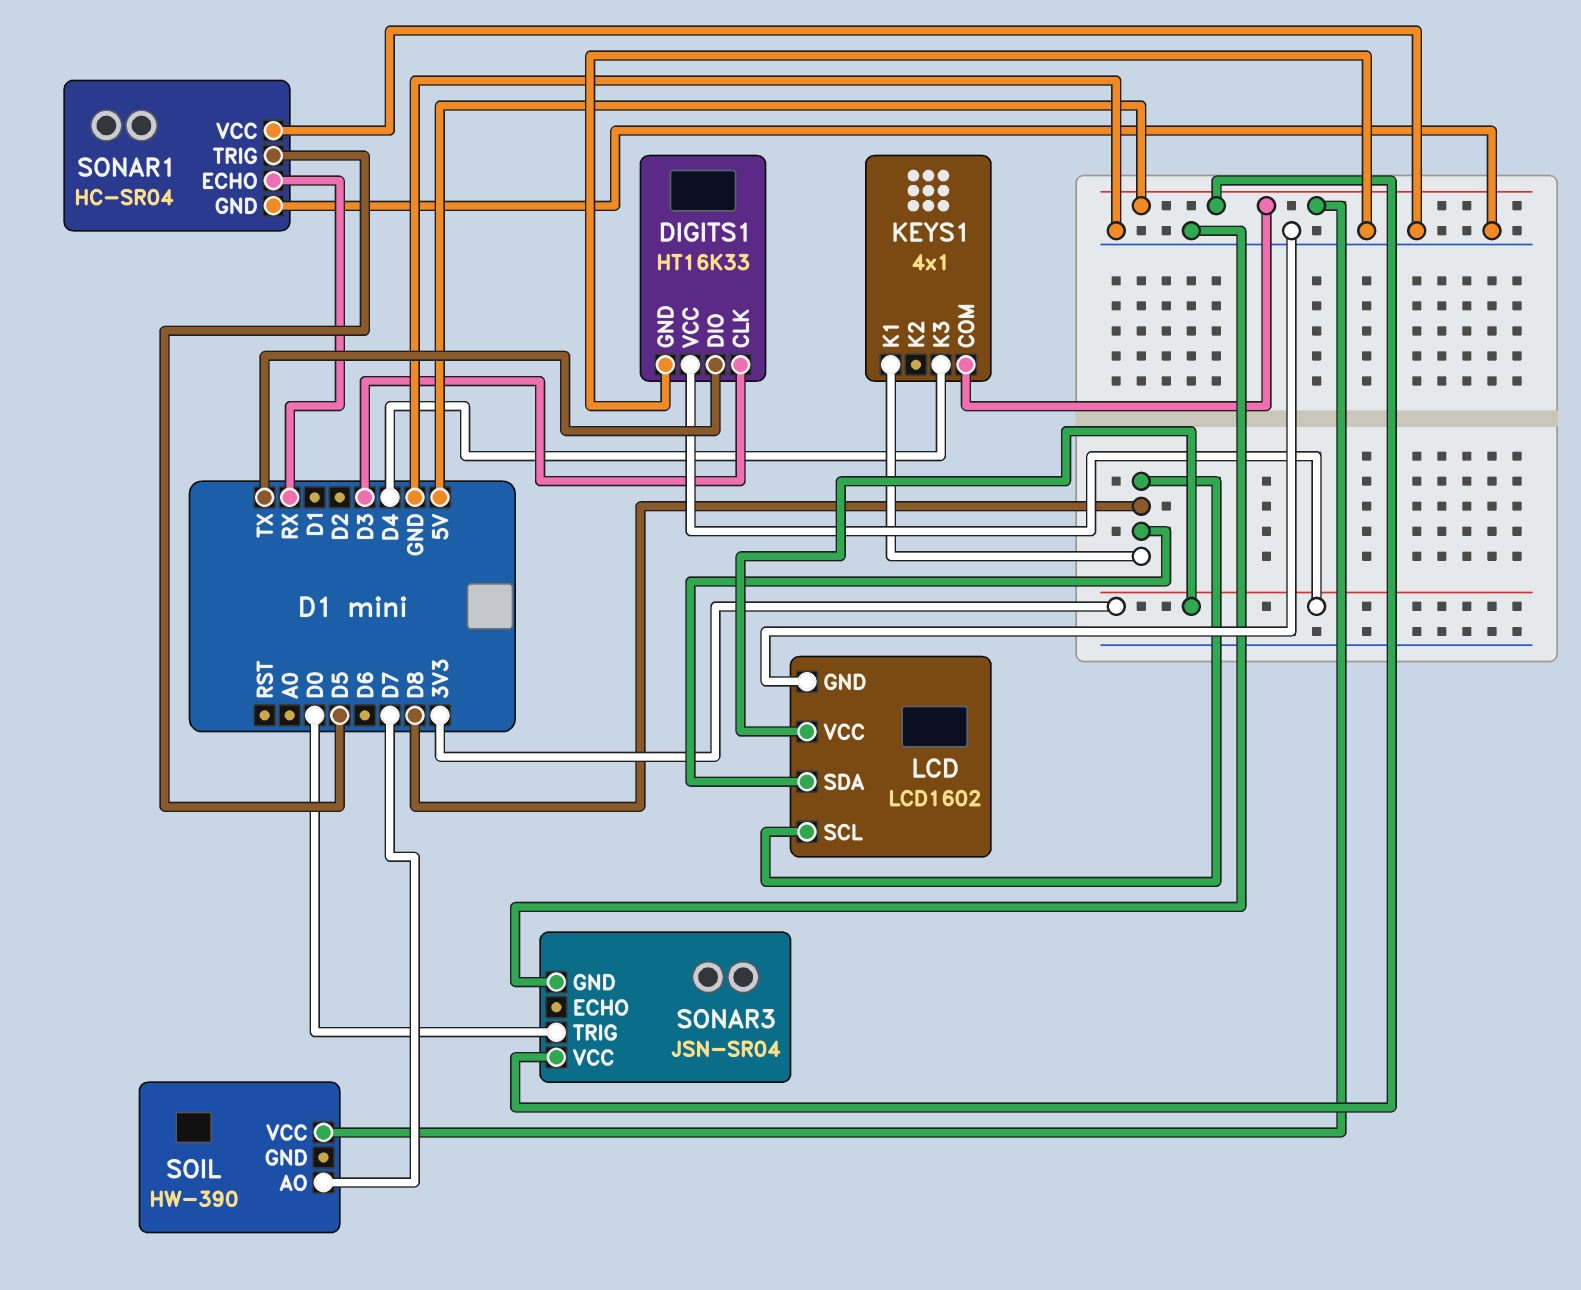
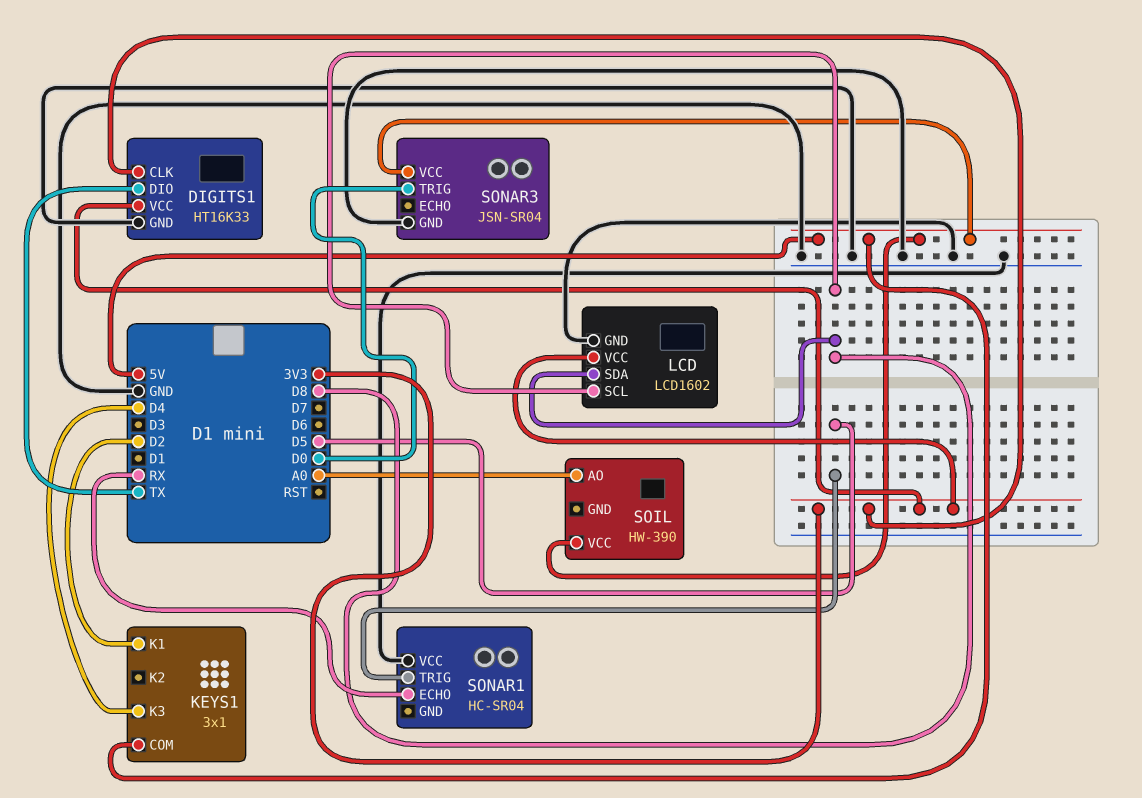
DIGITS1 pin CLK: D3 -> 3V3
KEYS1: 4x1 -> 3x1
KEYS1 pin K1: D8 -> D2
SOIL pin AO: D7 -> A0
SONAR1 pin GND: GND -> none

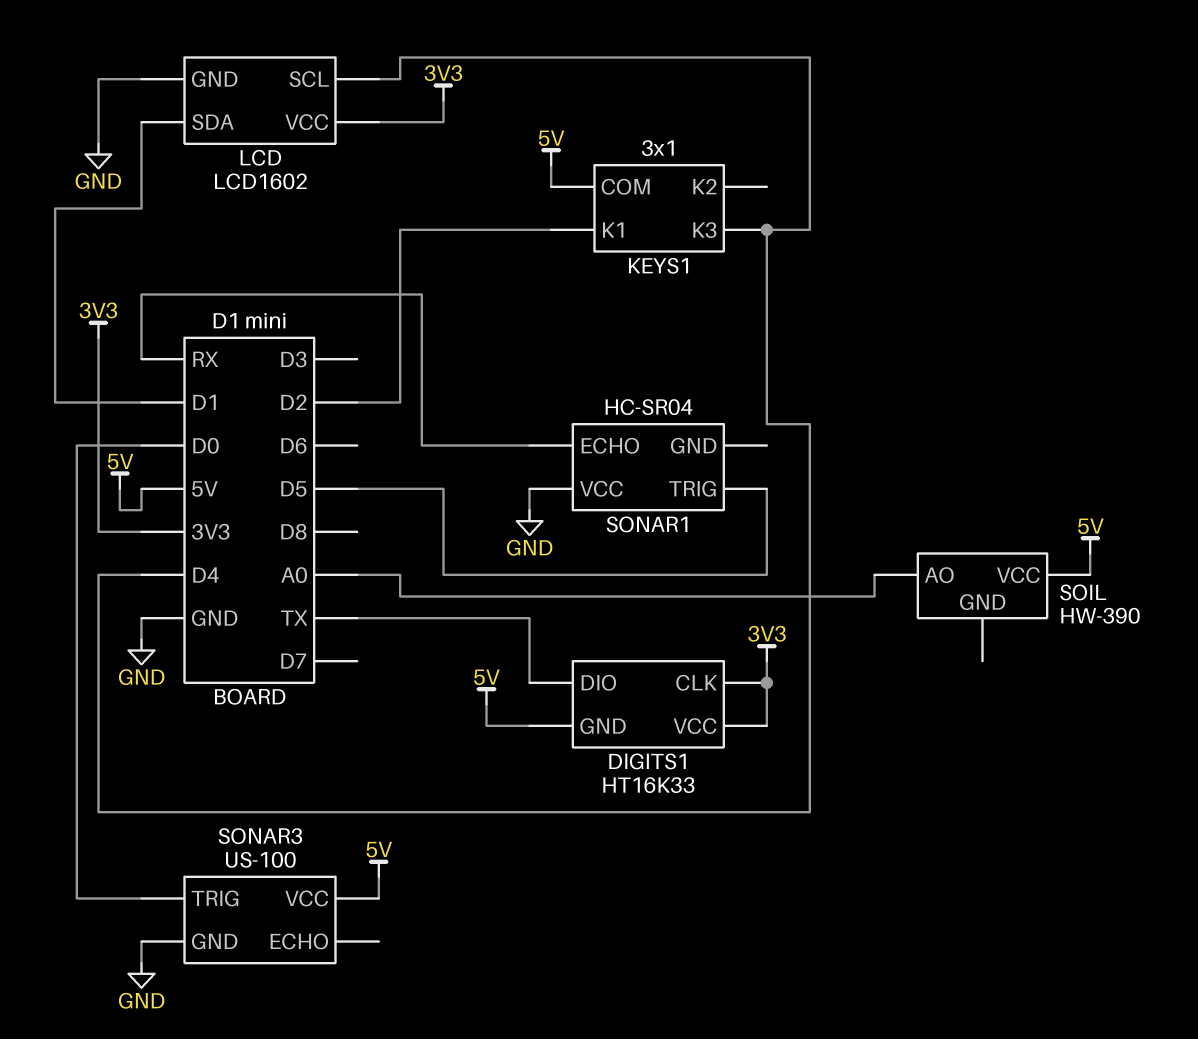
DIGITS1 pin GND: GND -> 5V
LCD pin SCL: D8 -> D4
LCD pin SDA: D8 -> D1
SONAR3: JSN-SR04 -> US-100

